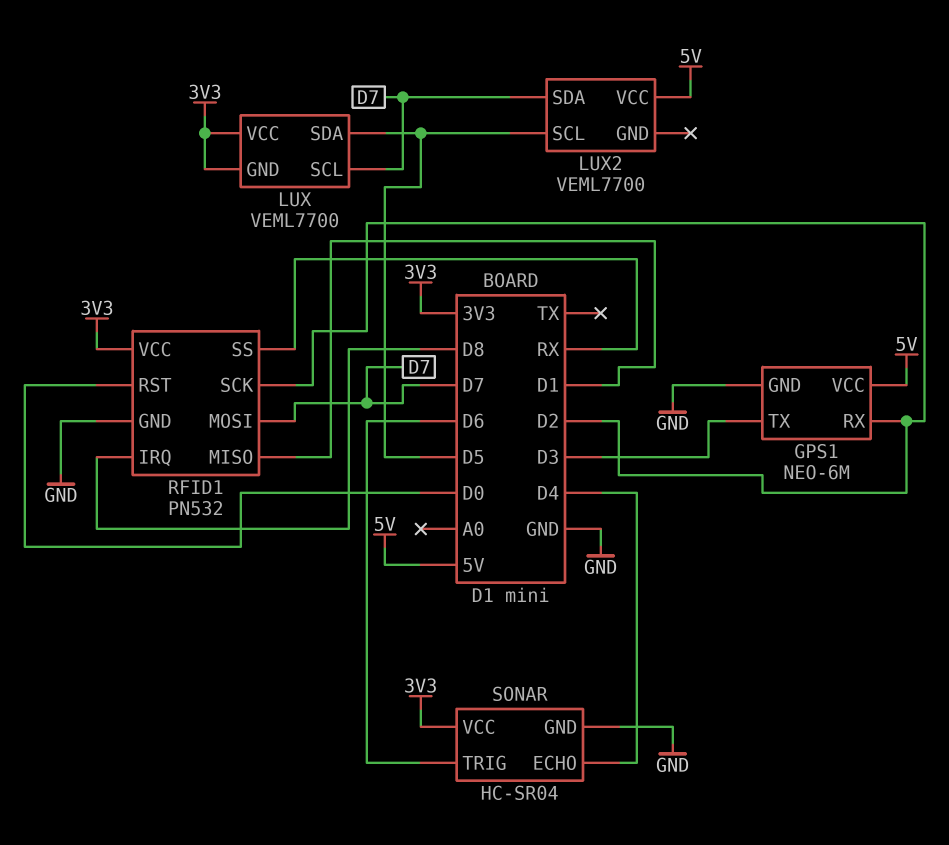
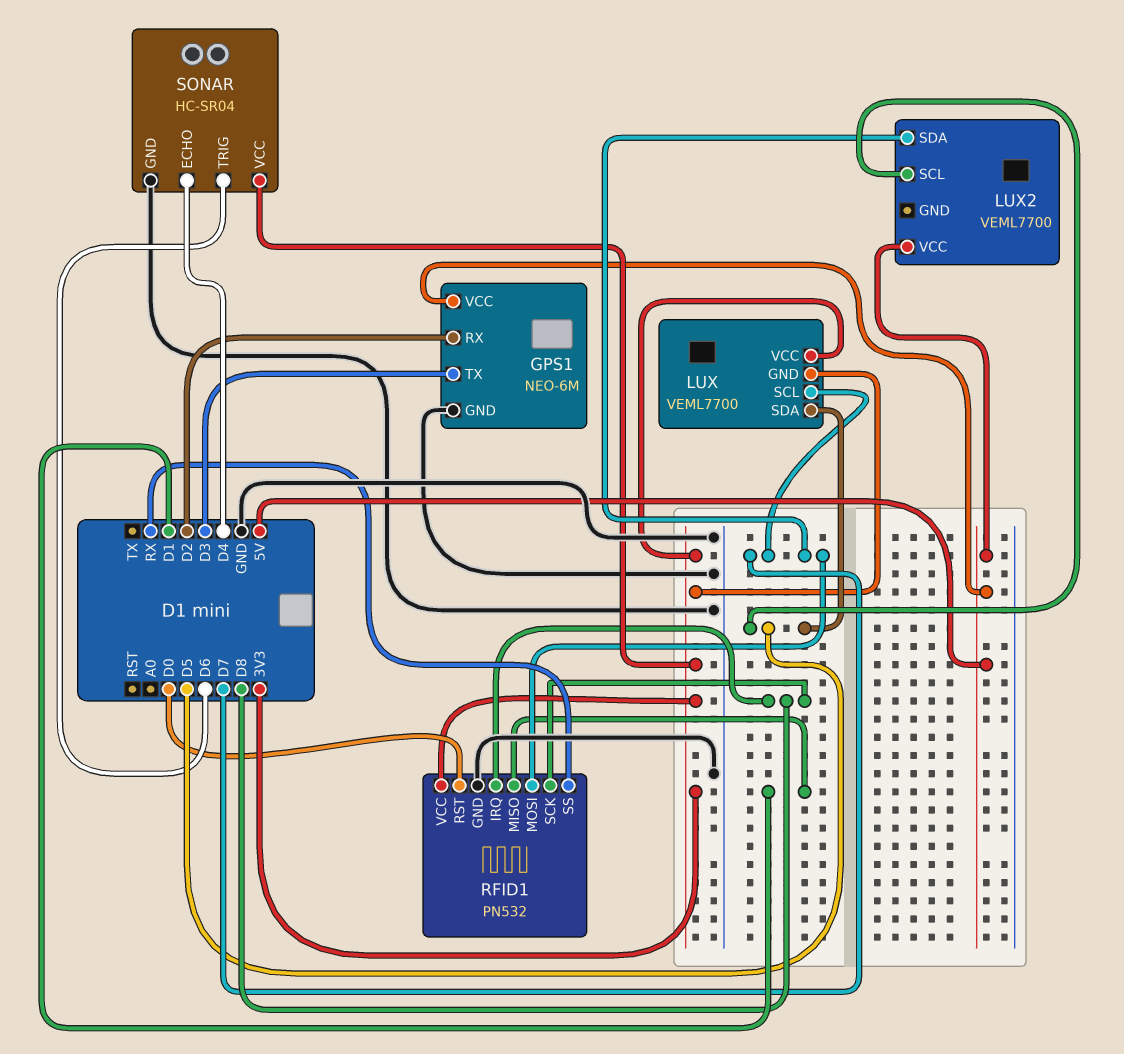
RFID1 pin SCK: D2 -> D8

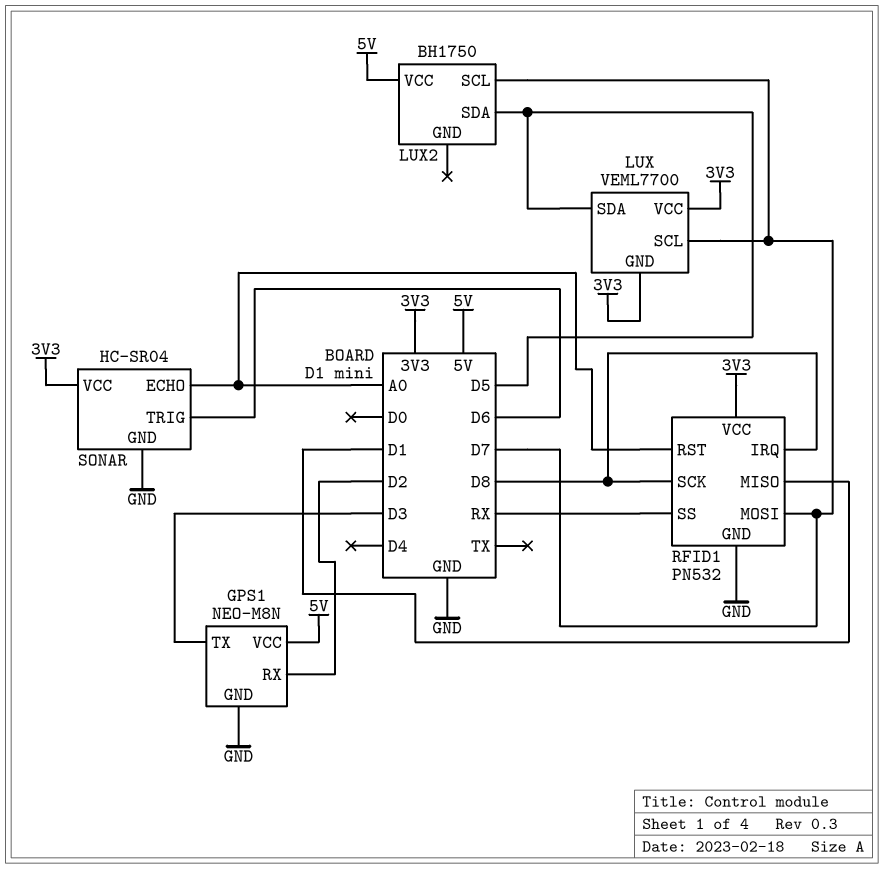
GPS1: NEO-6M -> NEO-M8N
LUX2: VEML7700 -> BH1750
LUX2 pin SCL: D5 -> D7
LUX2 pin SDA: D7 -> D5
RFID1 pin RST: D0 -> A0
SONAR pin ECHO: D4 -> A0

